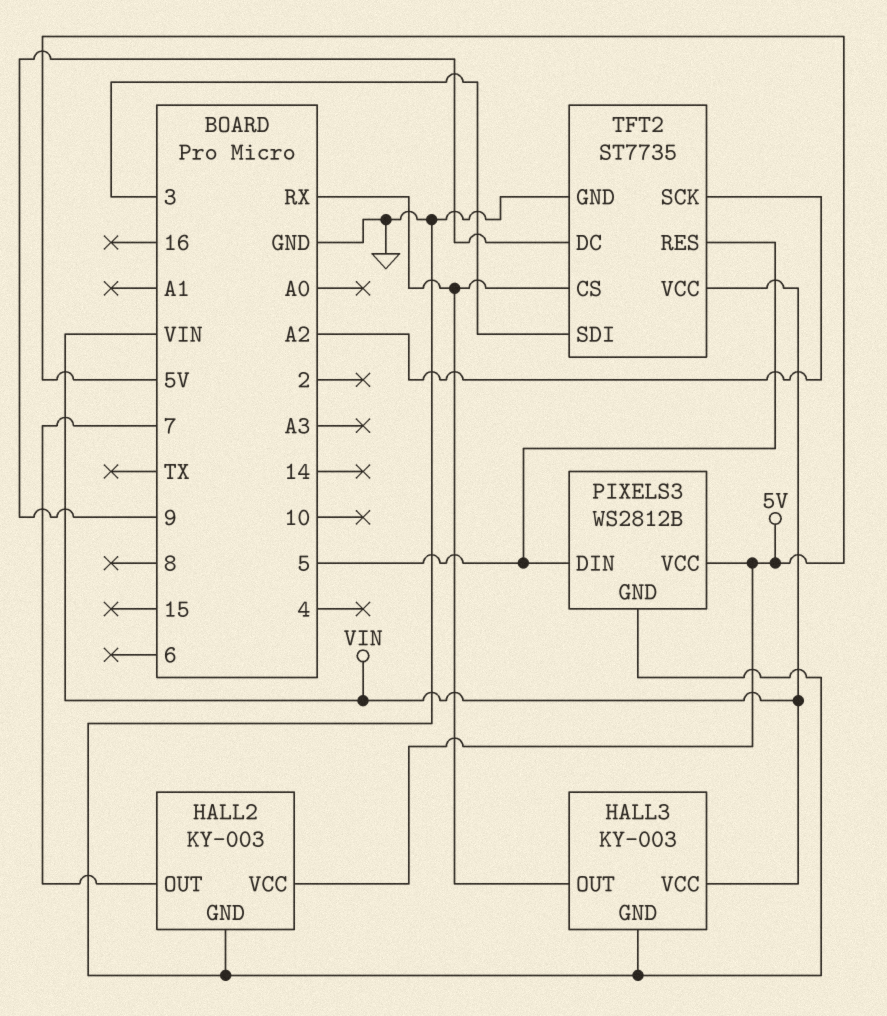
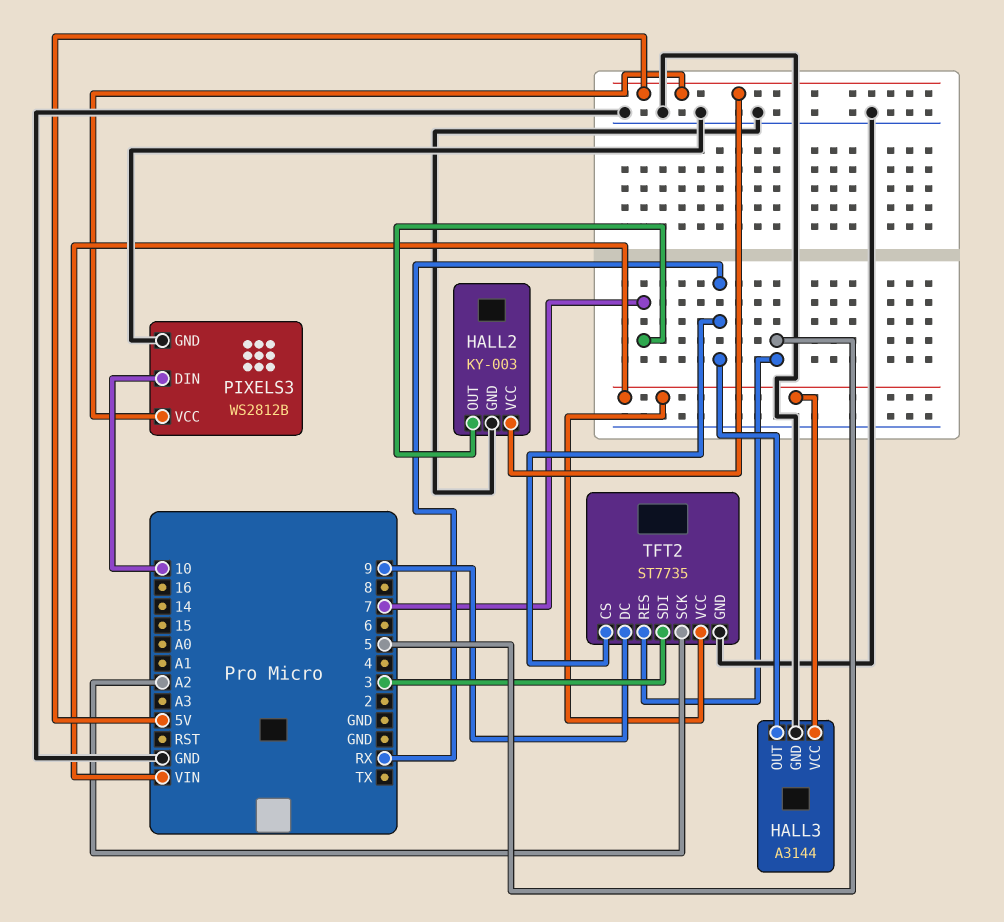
HALL3: KY-003 -> A3144
PIXELS3 pin DIN: 5 -> 10

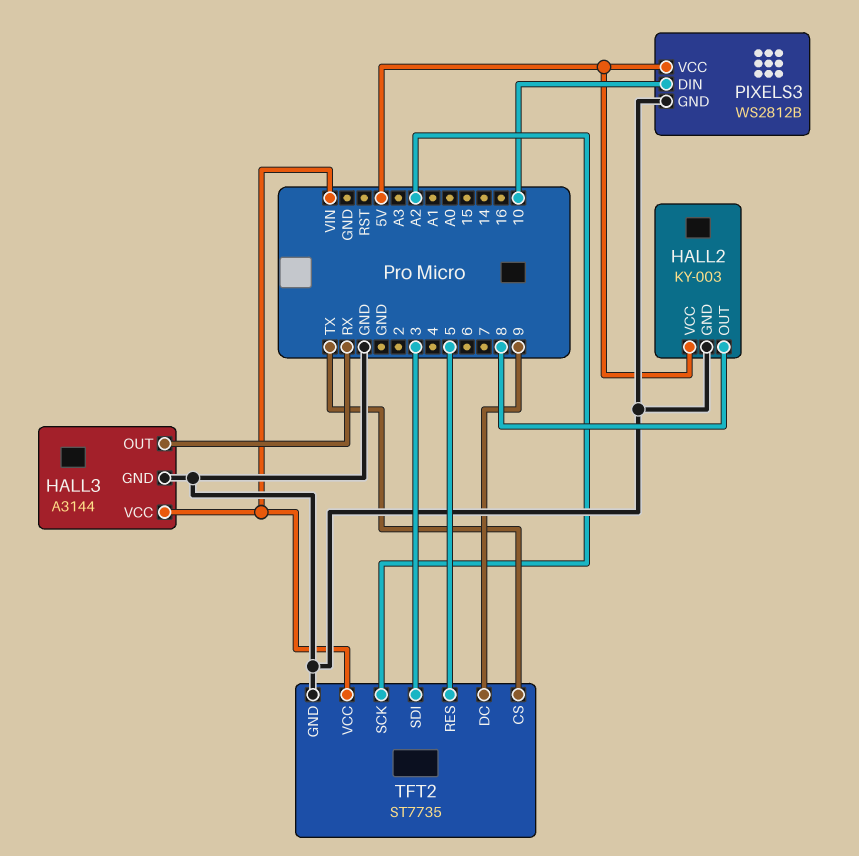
HALL2 pin OUT: 7 -> 8
TFT2 pin CS: RX -> TX

